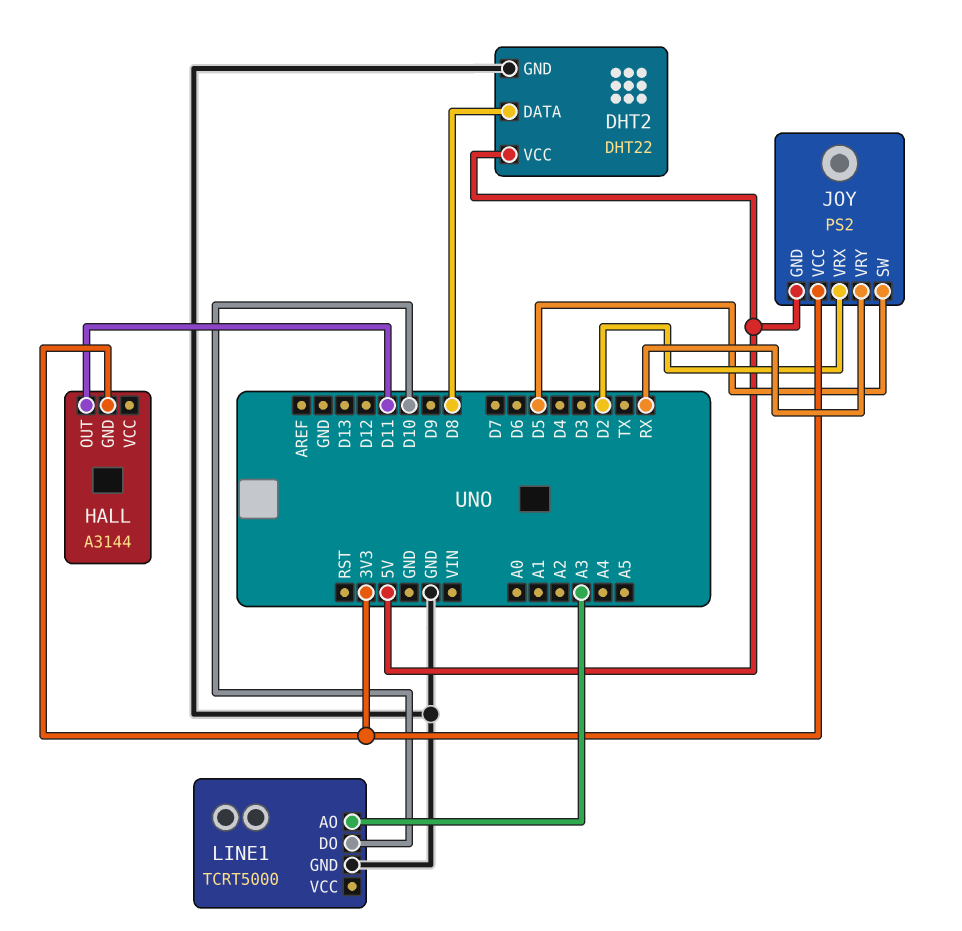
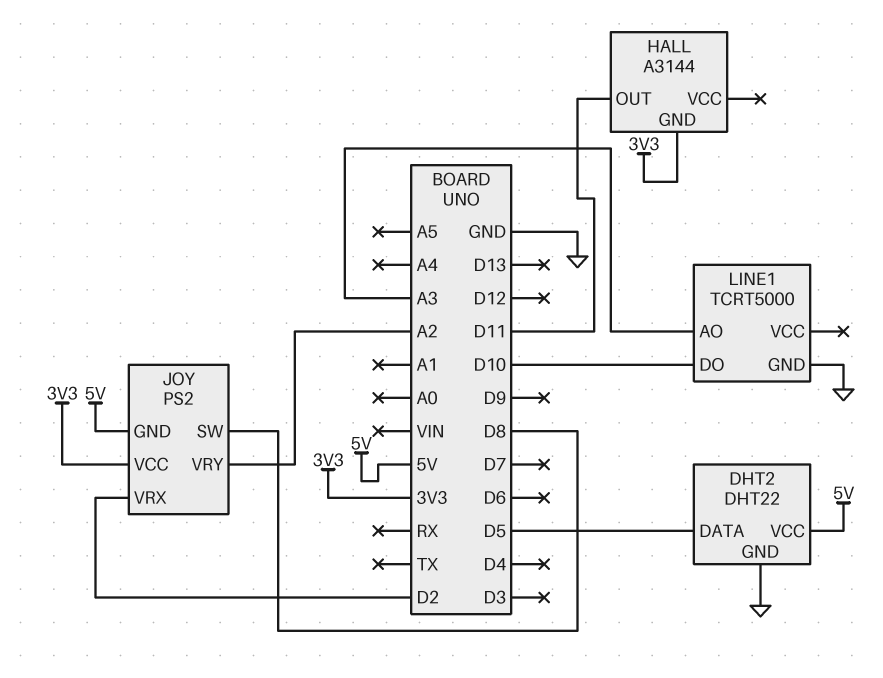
DHT2 pin DATA: D8 -> D5
JOY pin SW: D5 -> D8
JOY pin VRY: RX -> A2

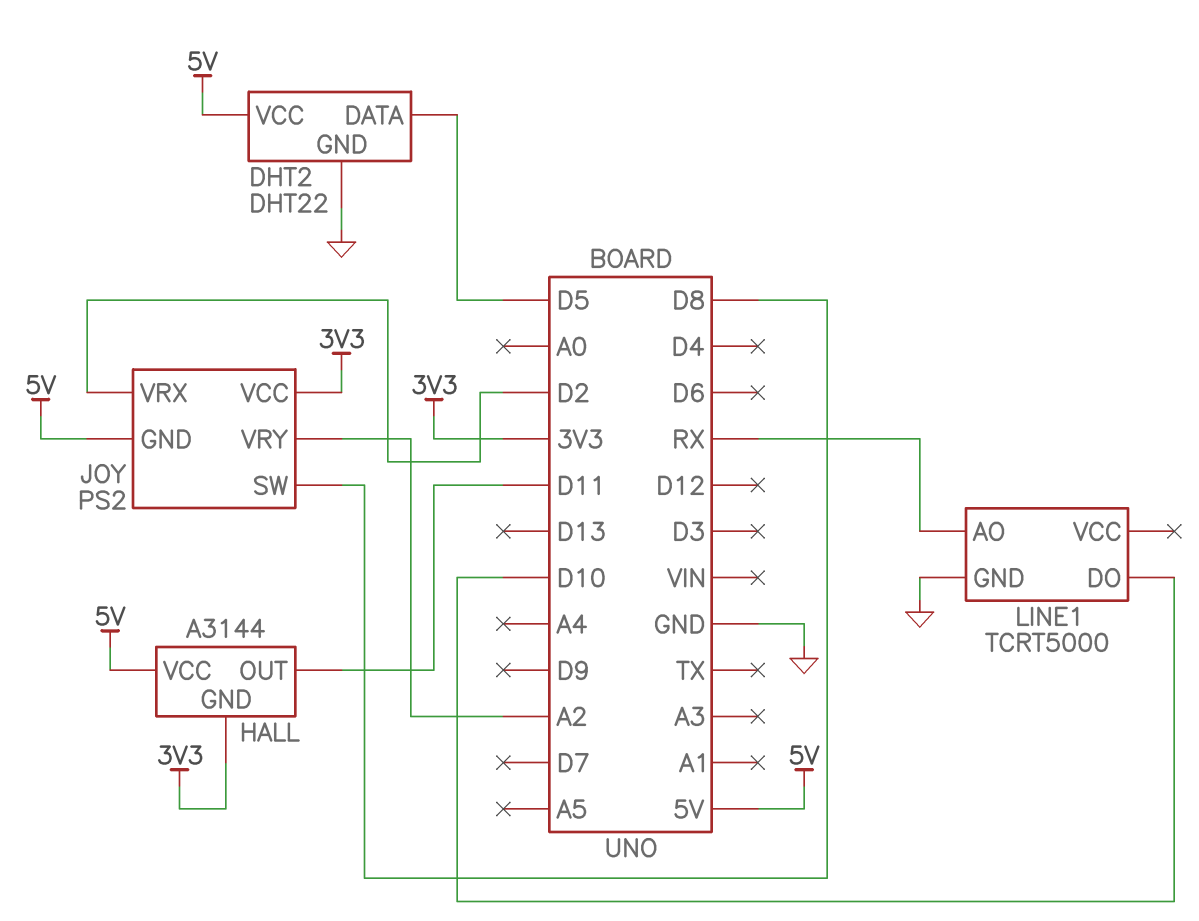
HALL pin VCC: none -> 5V
LINE1 pin AO: A3 -> RX

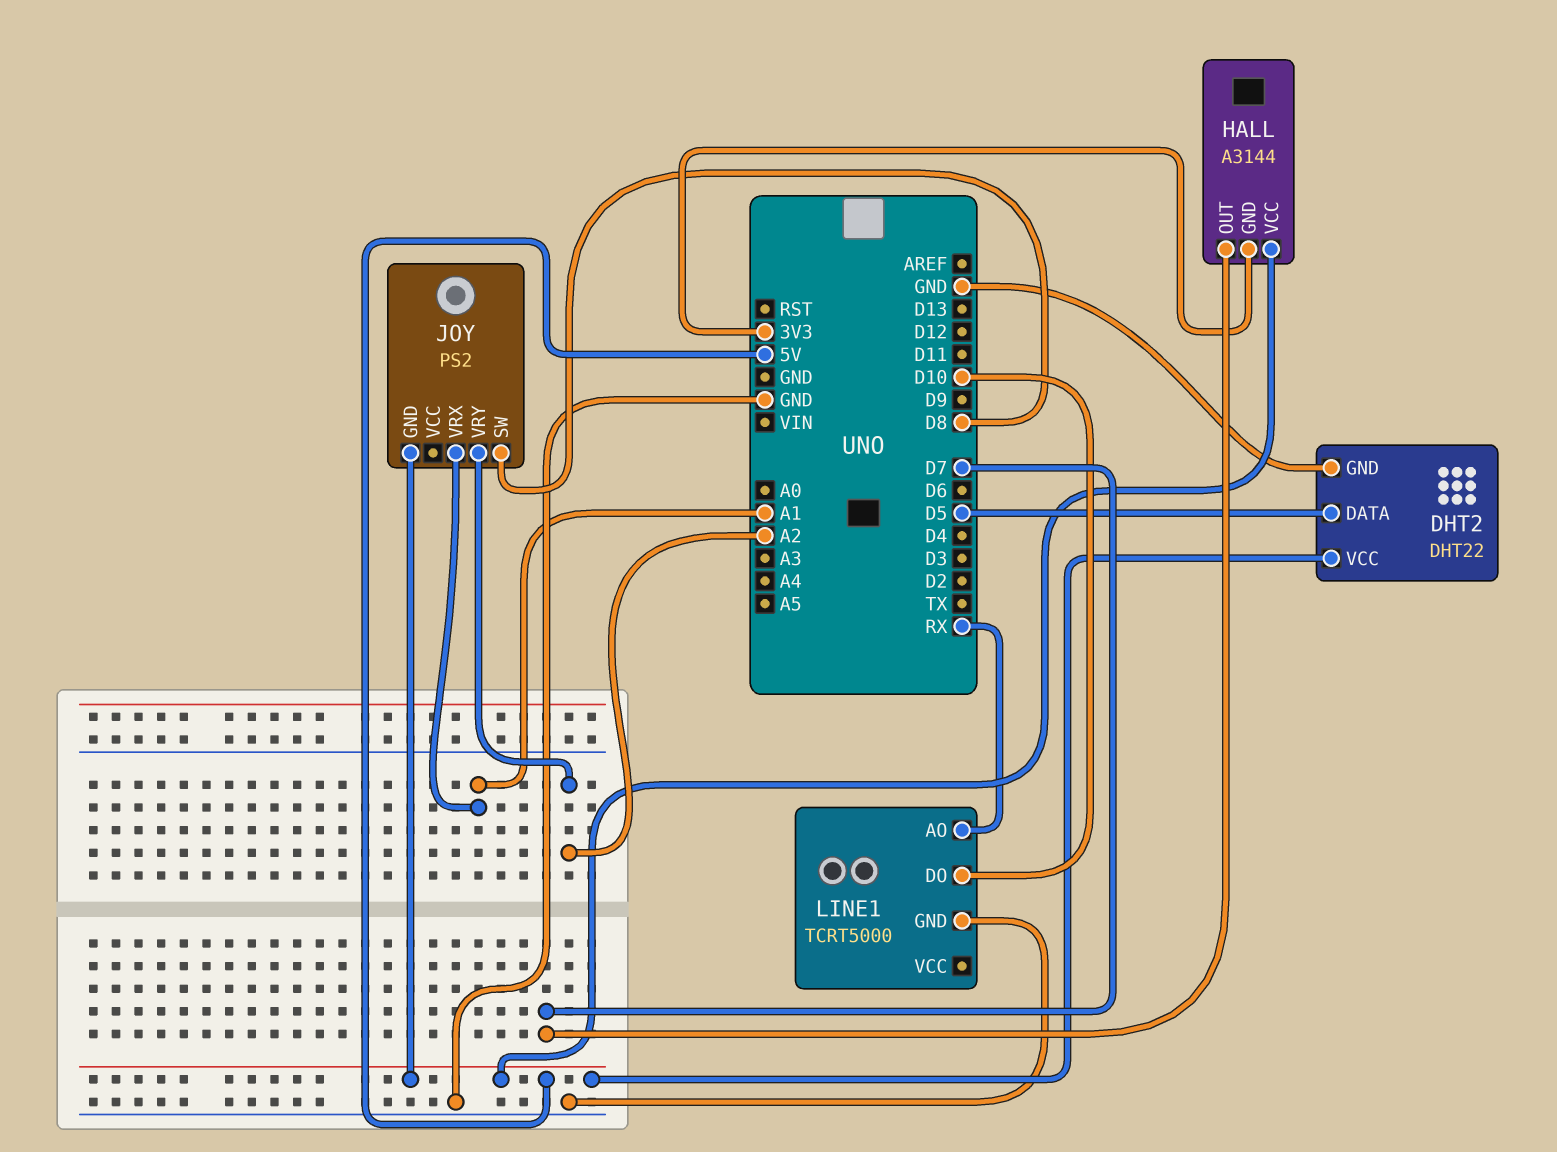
HALL pin OUT: D11 -> D7
JOY pin VCC: 3V3 -> none
JOY pin VRX: D2 -> A1

